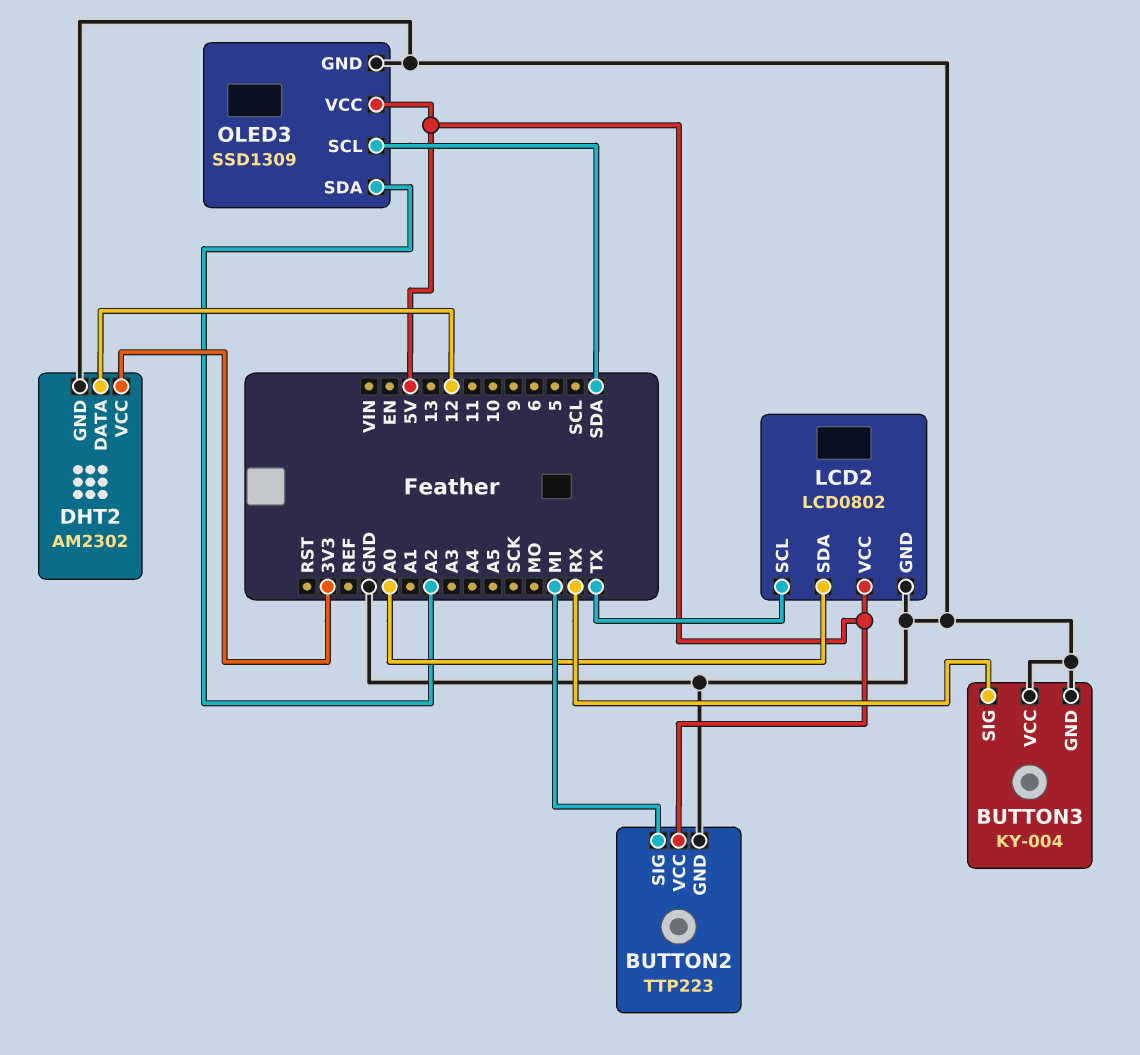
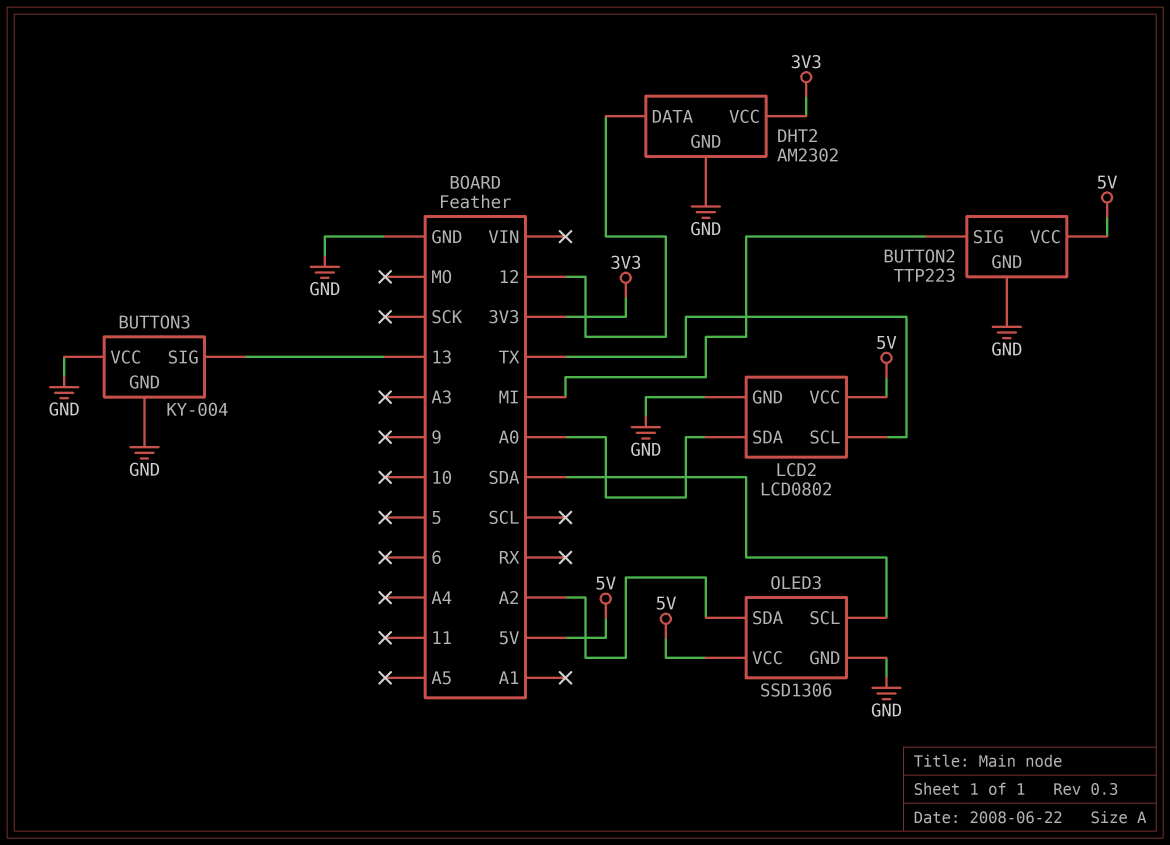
BUTTON3 pin SIG: RX -> 13
OLED3: SSD1309 -> SSD1306

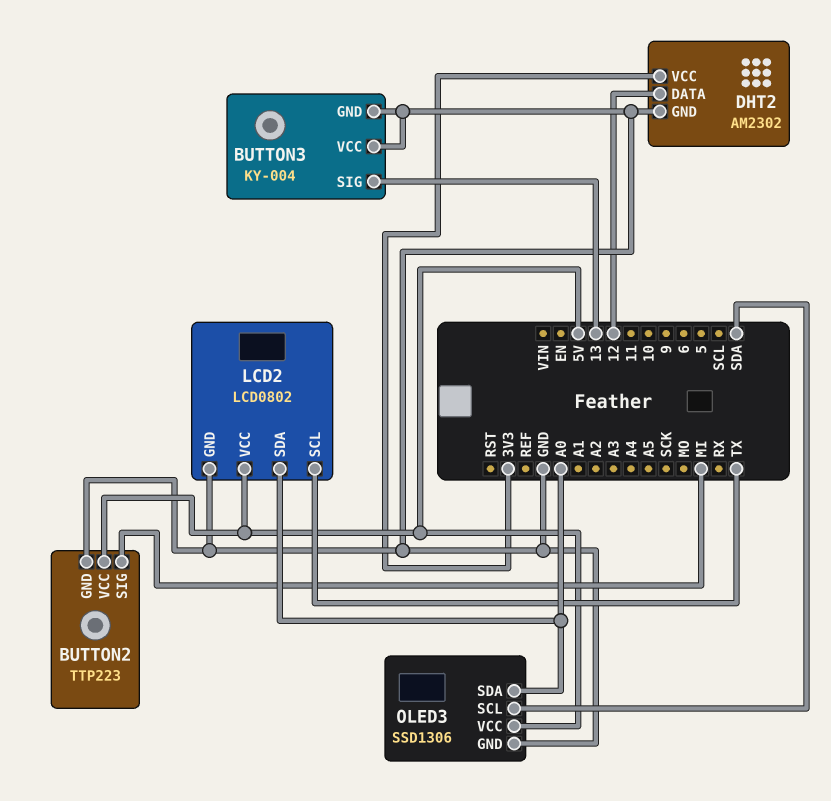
OLED3 pin SDA: A2 -> A0

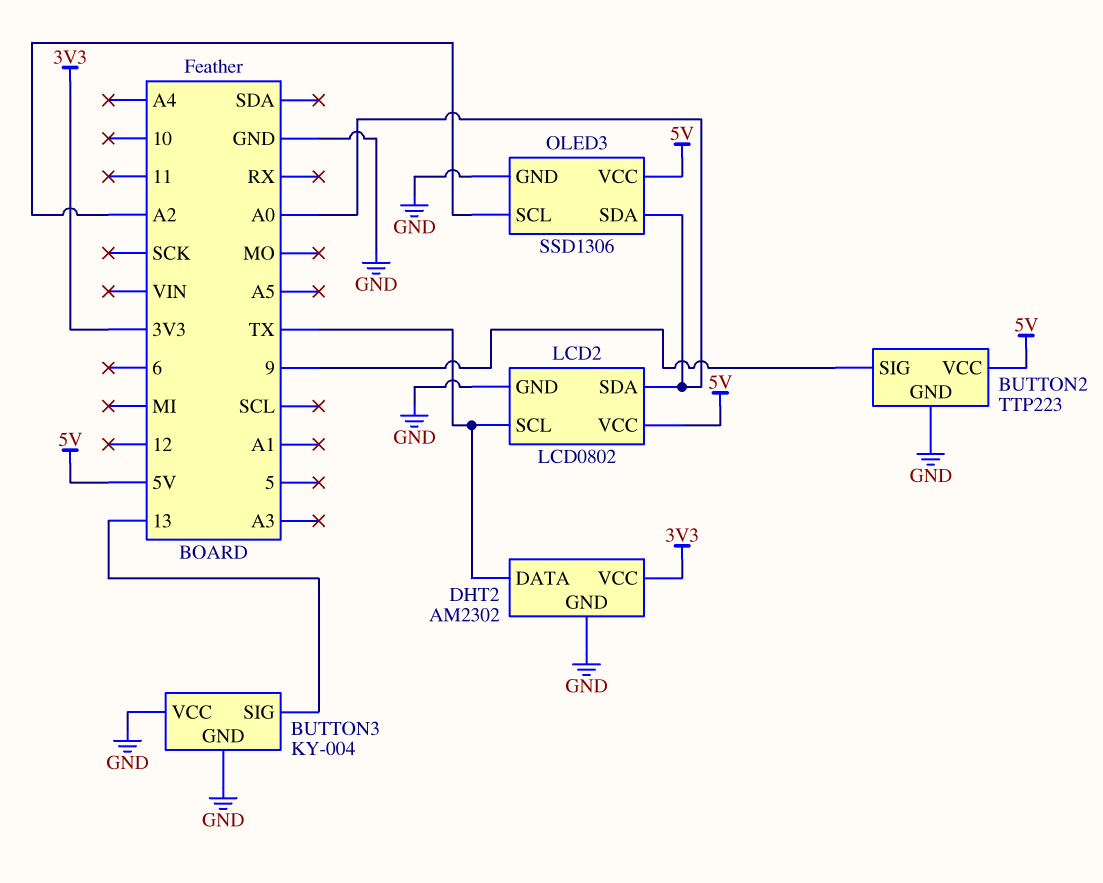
BUTTON2 pin SIG: MI -> 9
DHT2 pin DATA: 12 -> TX
OLED3 pin SCL: SDA -> A2

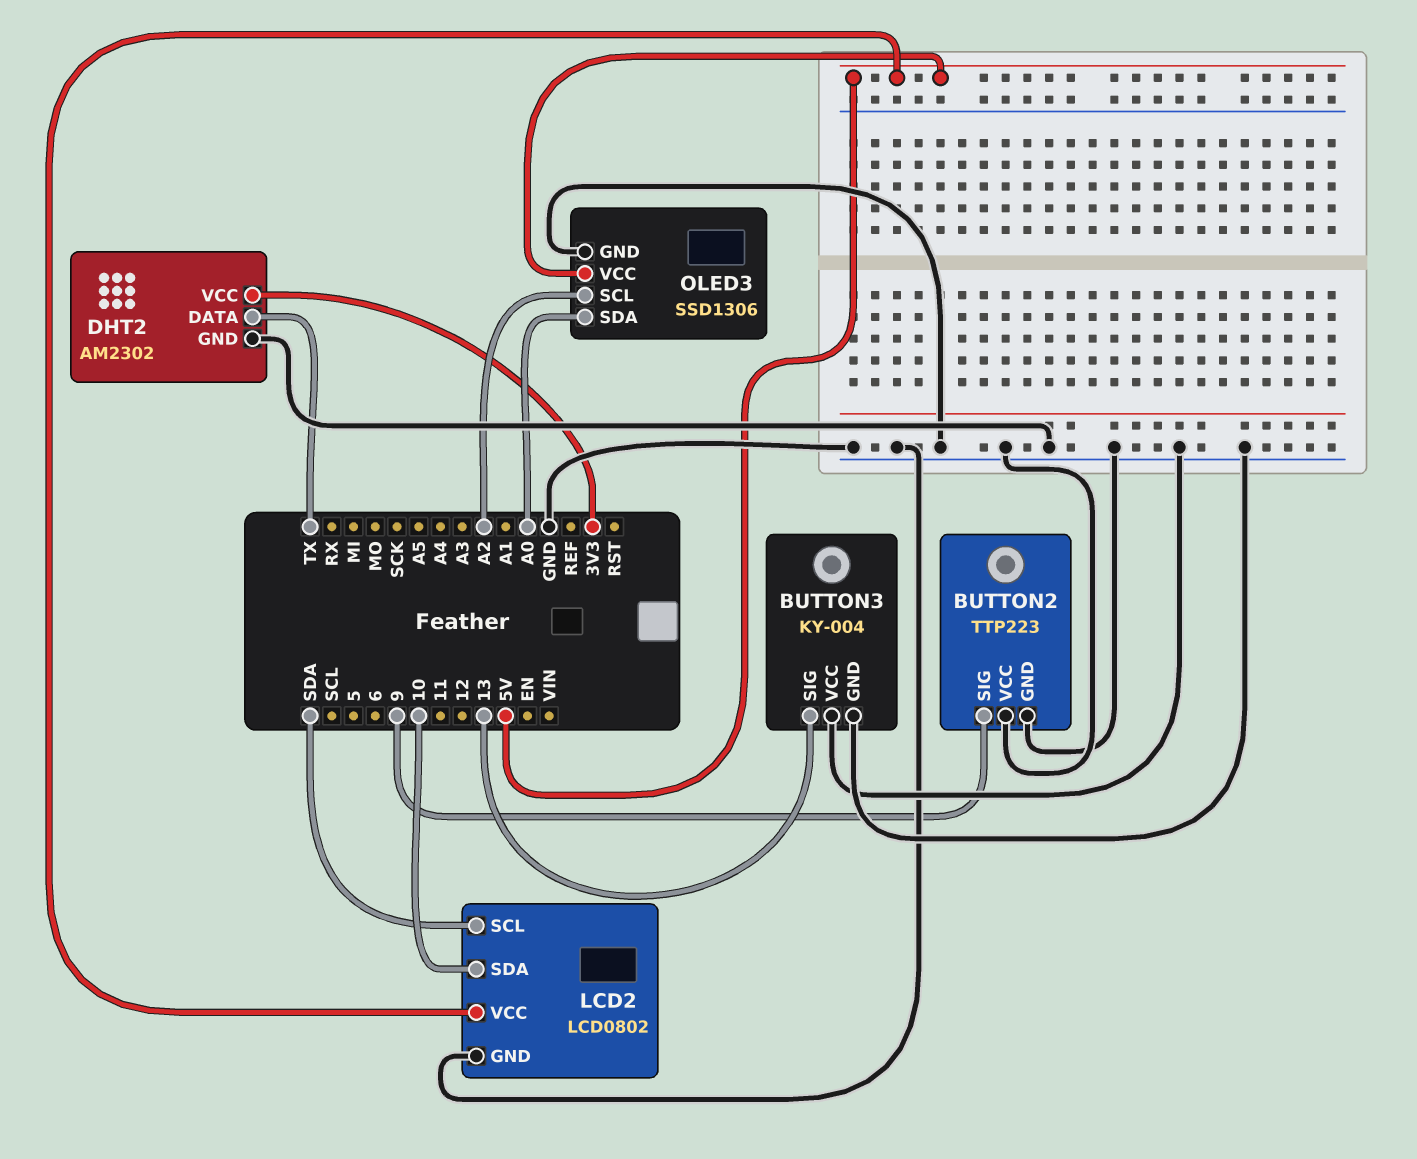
BUTTON2 pin VCC: 5V -> GND
LCD2 pin SCL: TX -> SDA
LCD2 pin SDA: A0 -> 10

